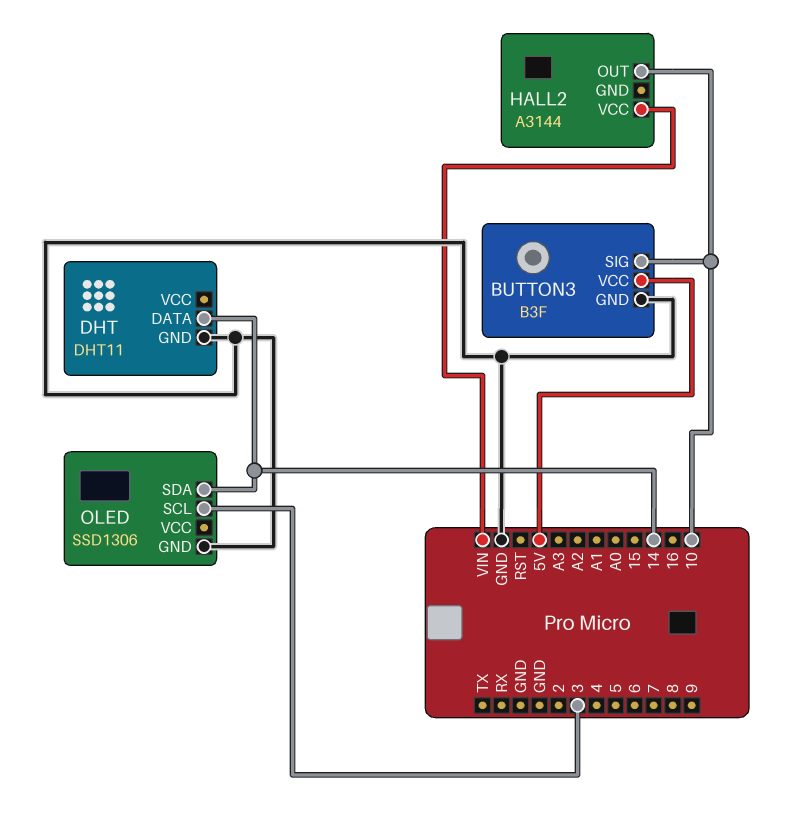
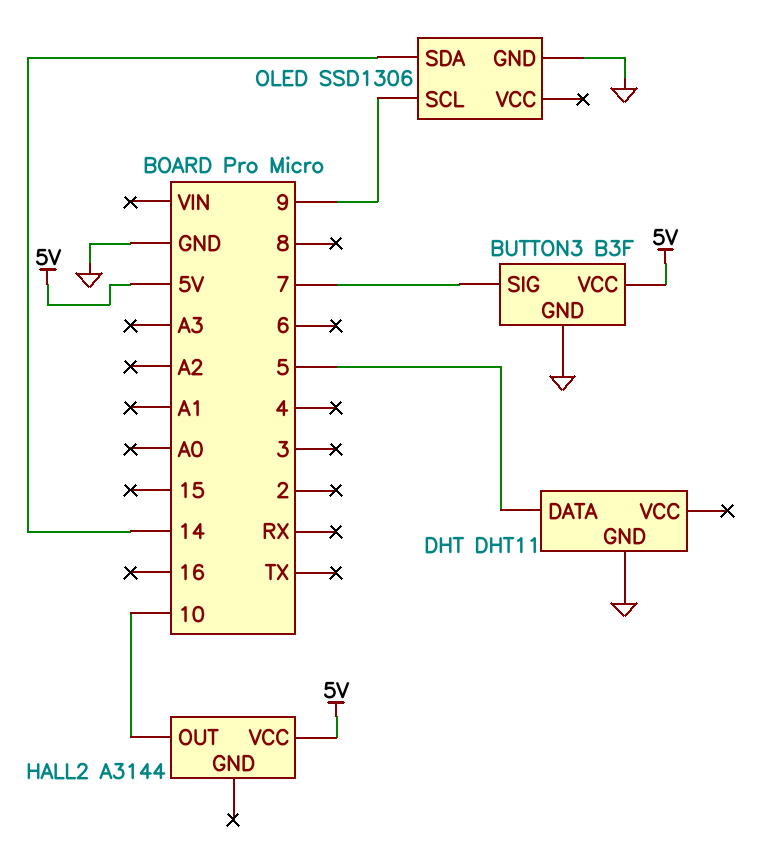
BUTTON3 pin SIG: 10 -> 7
DHT pin DATA: 14 -> 5
HALL2 pin VCC: VIN -> 5V
OLED pin SCL: 3 -> 9

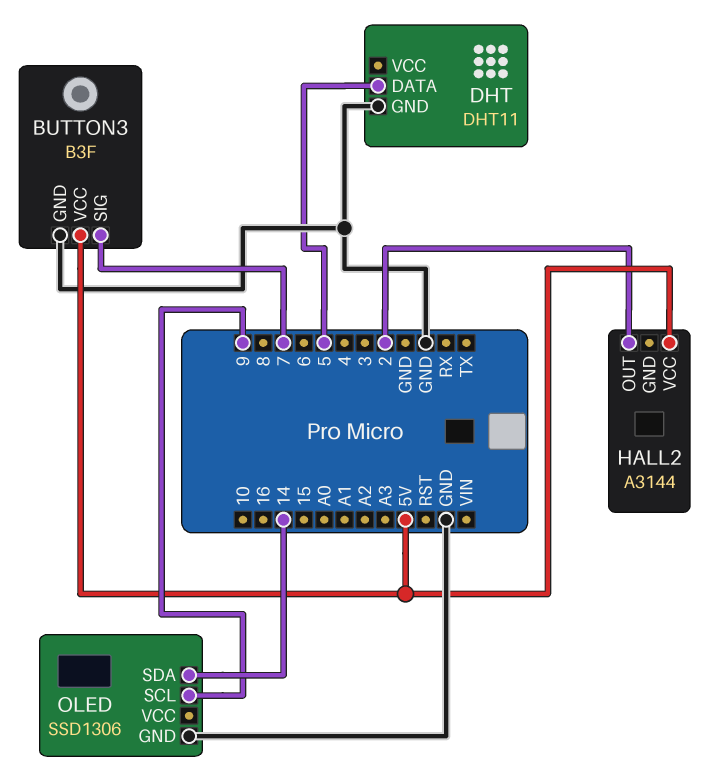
HALL2 pin OUT: 10 -> 2

